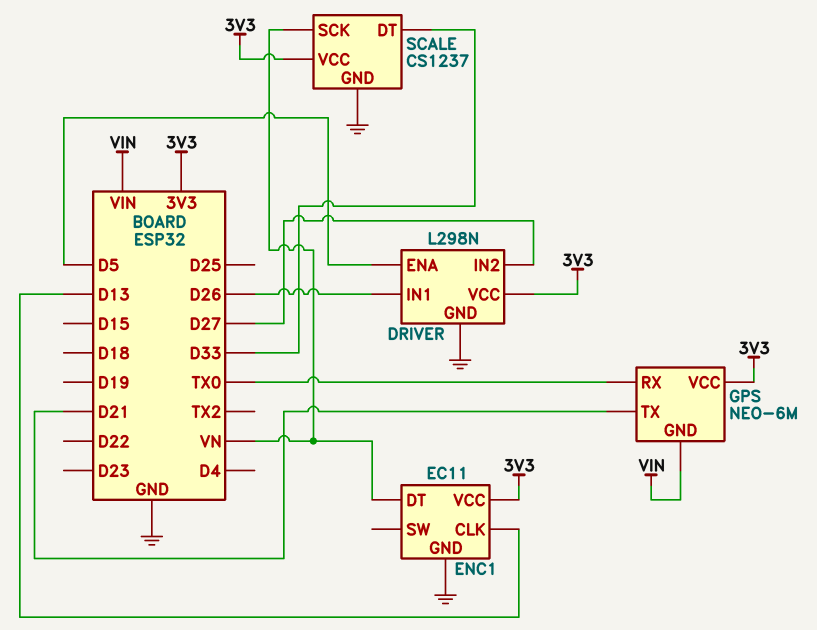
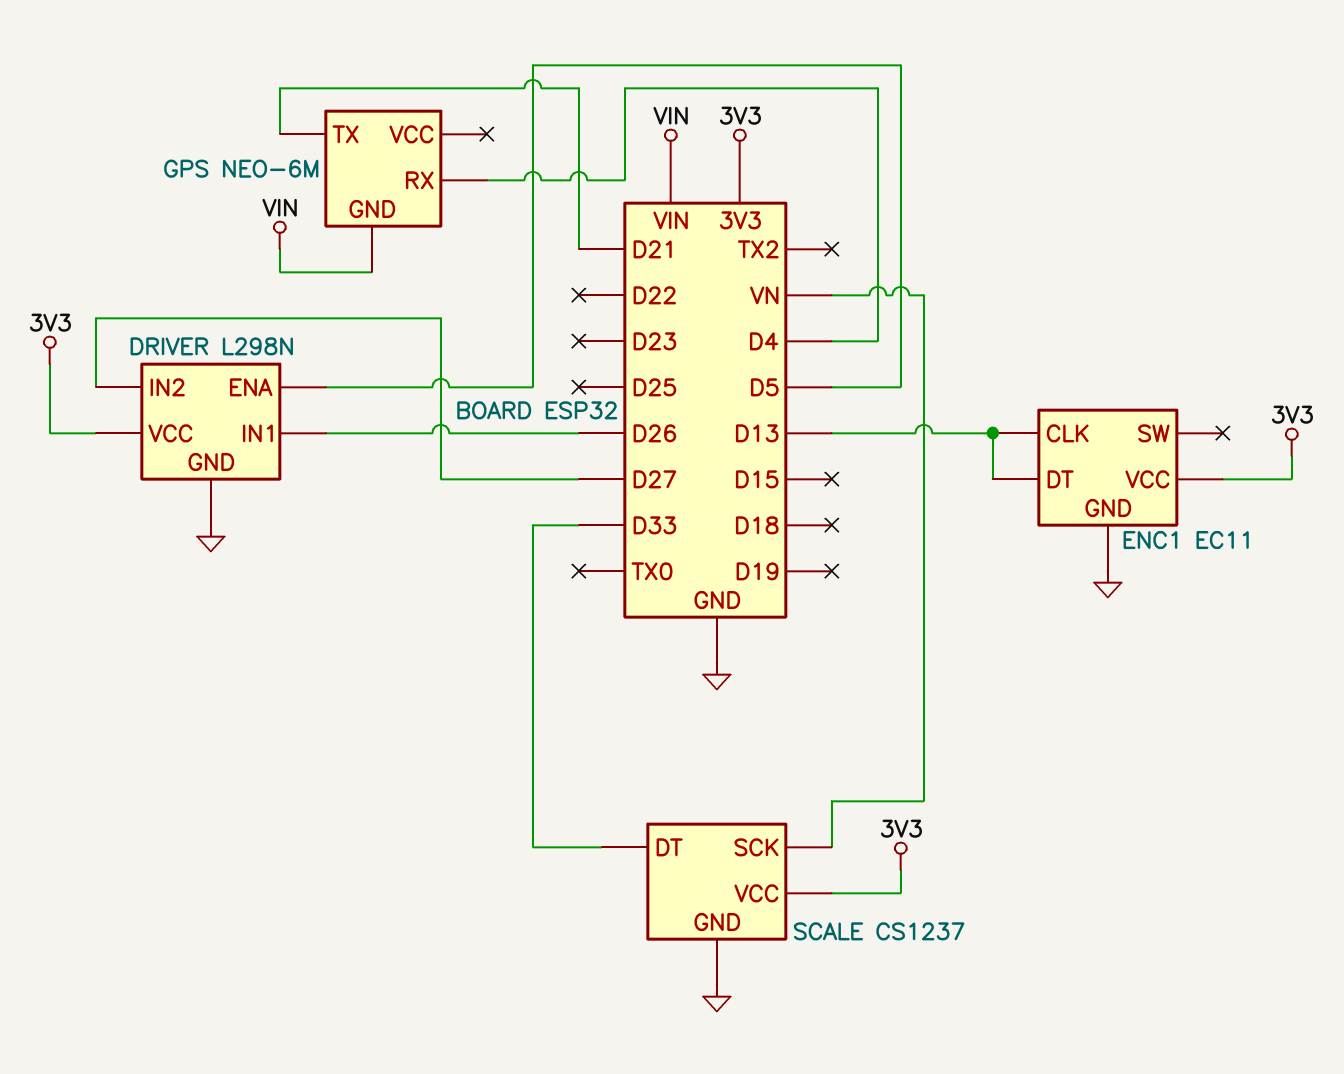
ENC1 pin DT: VN -> D13
GPS pin RX: TX0 -> D4
GPS pin VCC: 3V3 -> none

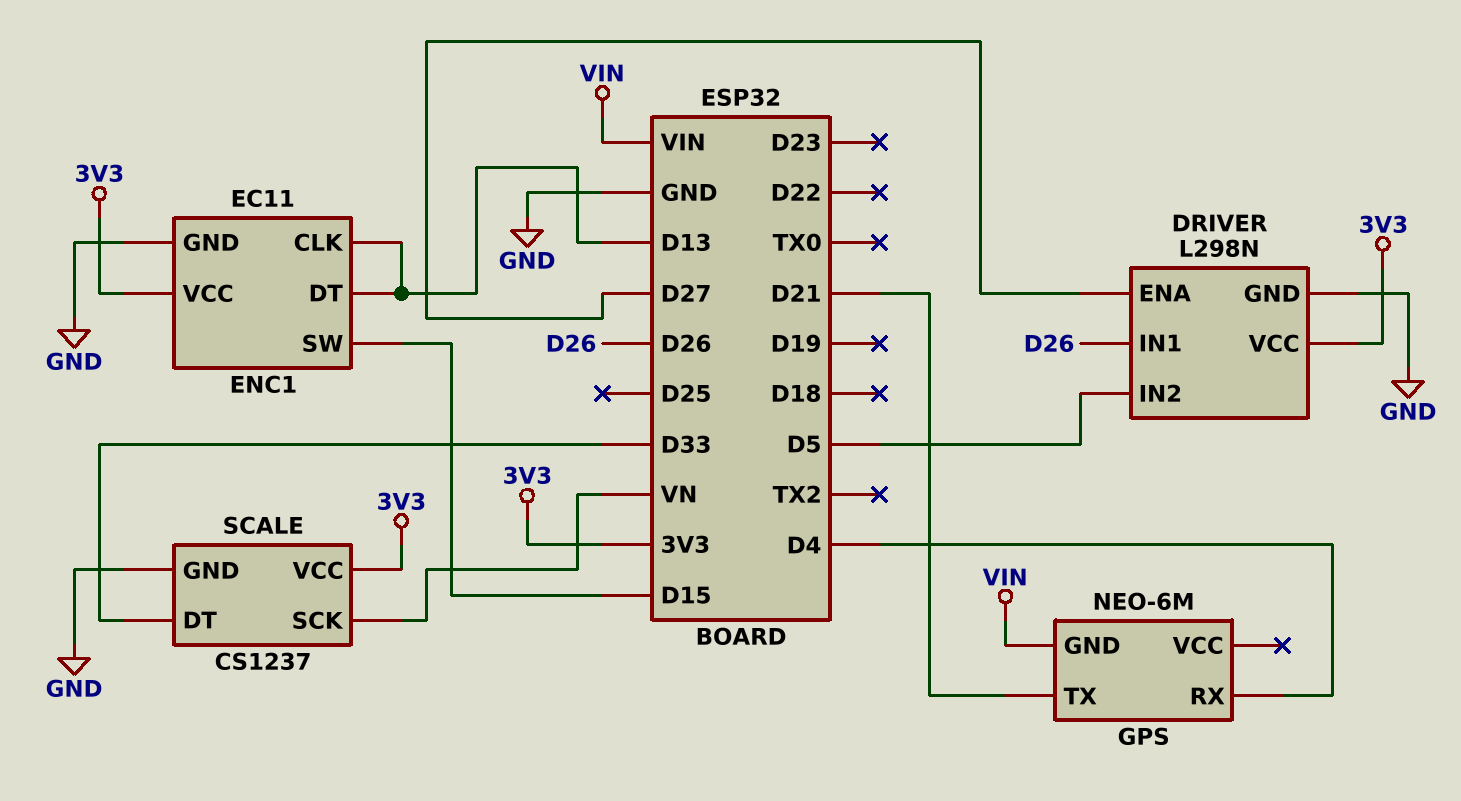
DRIVER pin ENA: D5 -> D27
DRIVER pin IN2: D27 -> D5
ENC1 pin SW: none -> D15

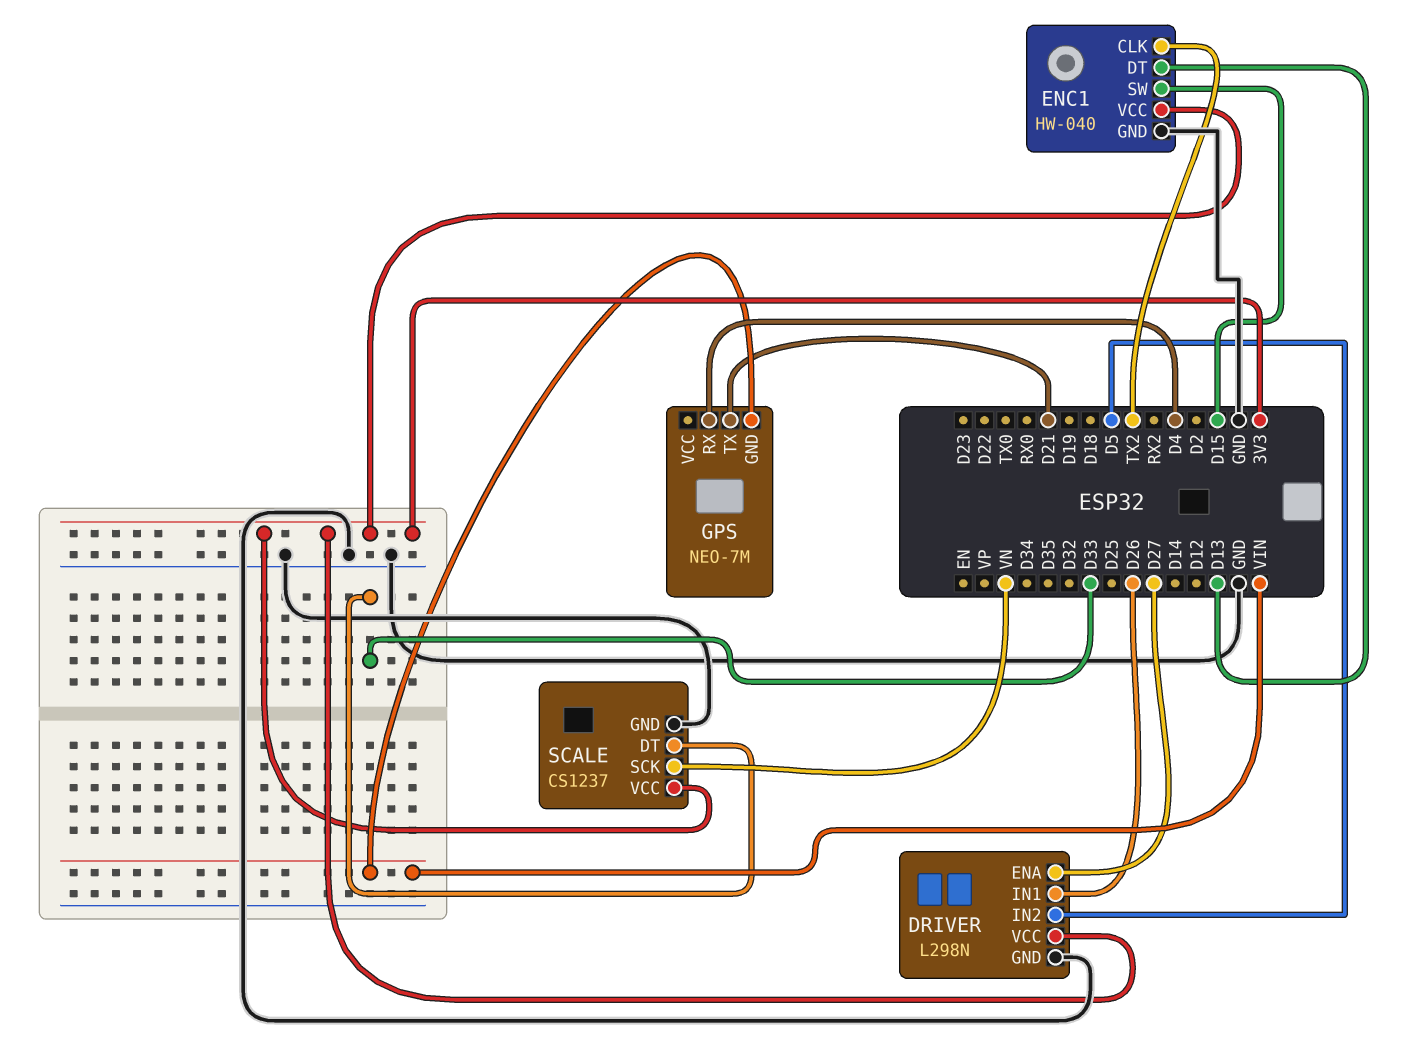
ENC1: EC11 -> HW-040
ENC1 pin CLK: D13 -> TX2
GPS: NEO-6M -> NEO-7M

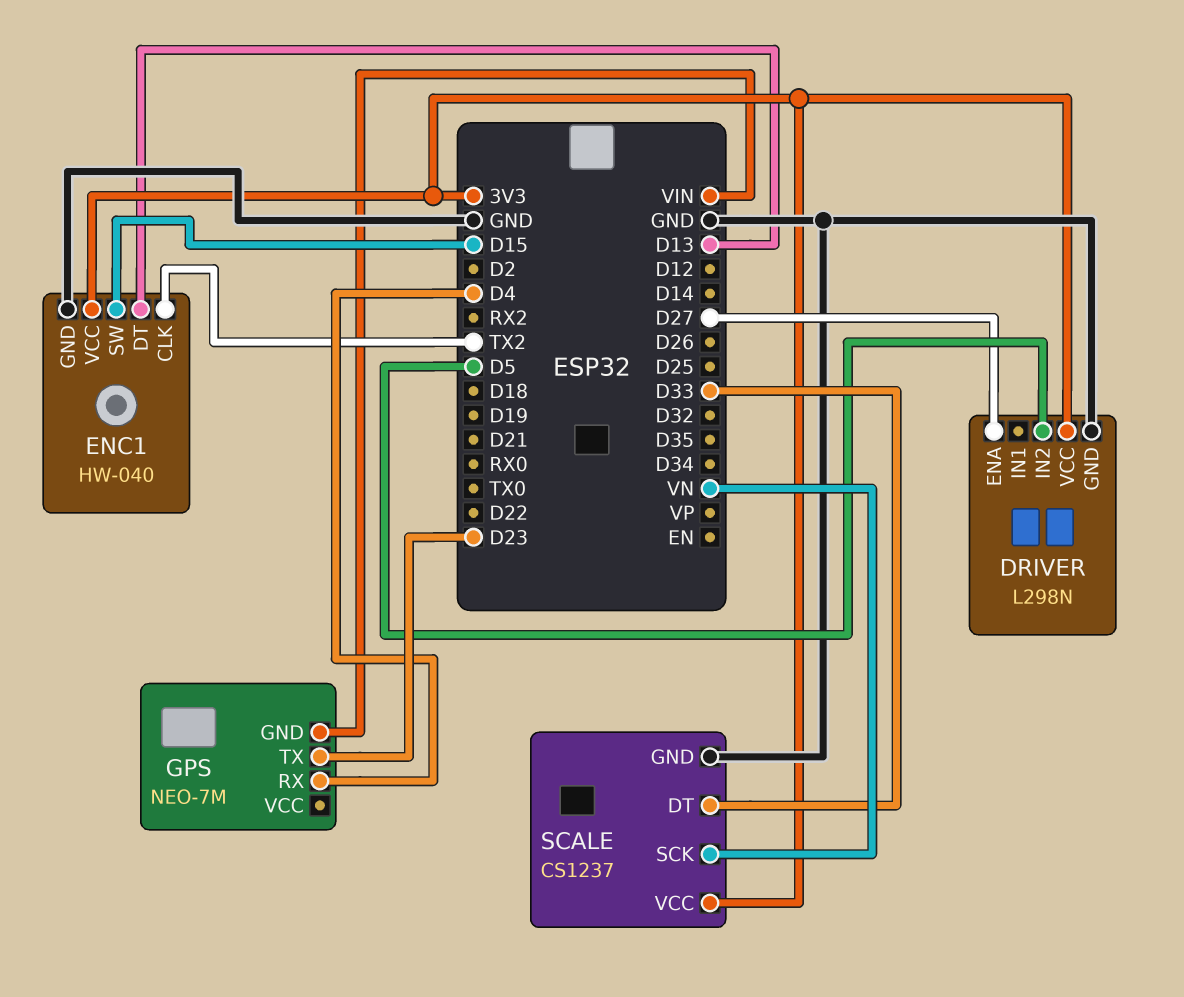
DRIVER pin IN1: D26 -> none
GPS pin TX: D21 -> D23

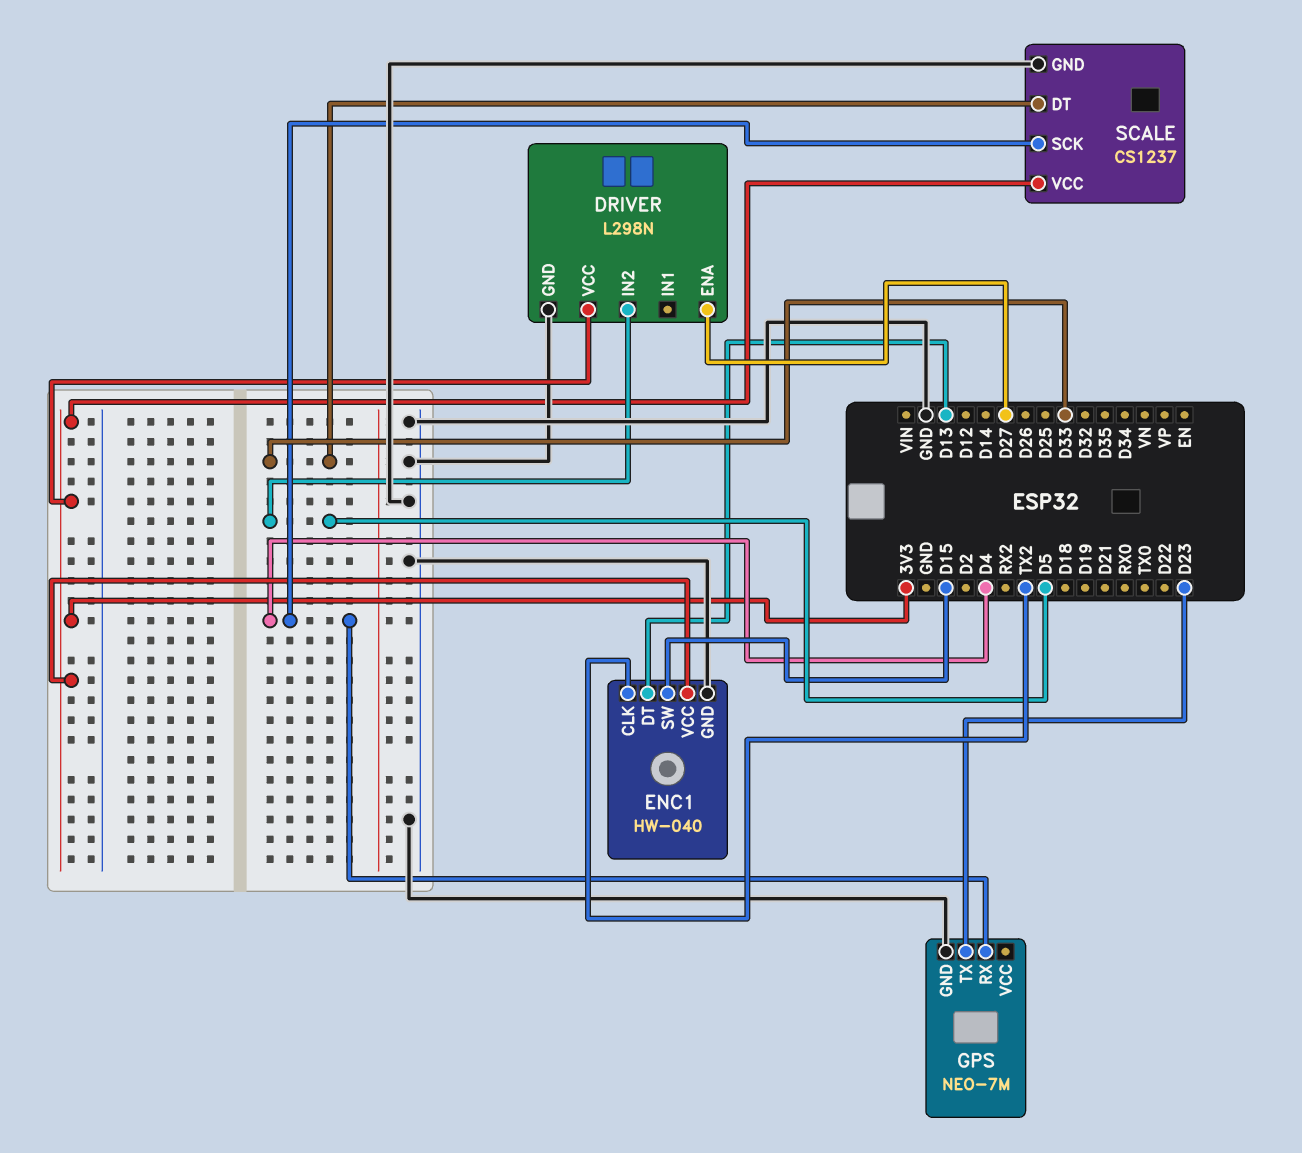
GPS pin GND: VIN -> GND
SCALE pin SCK: VN -> D4

